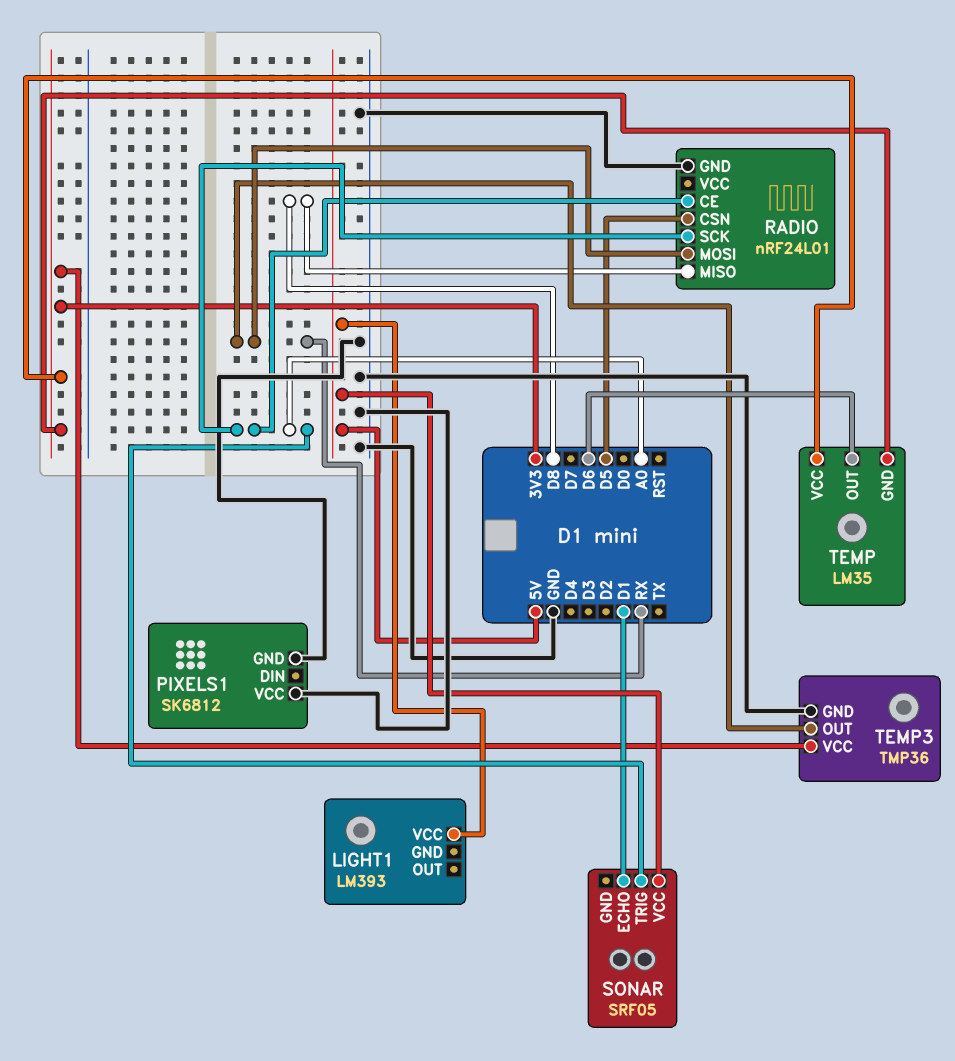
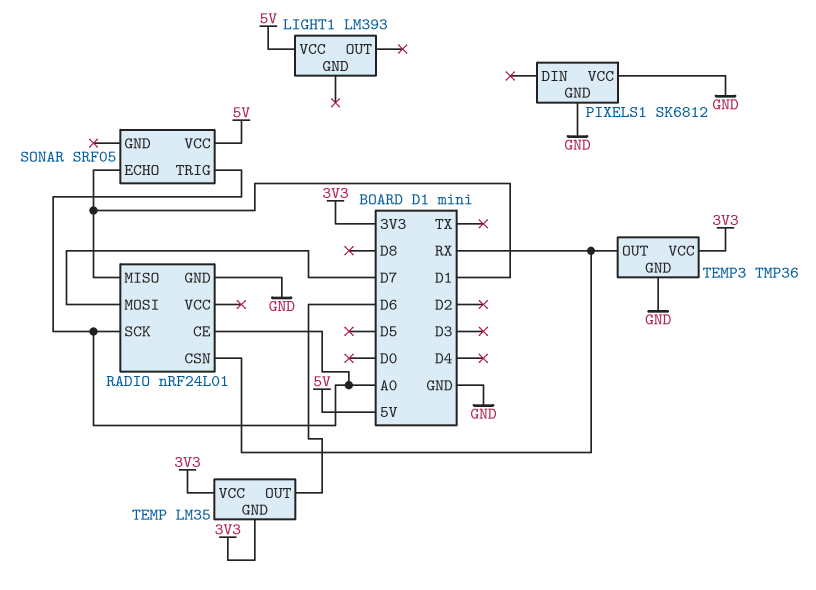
RADIO pin CSN: D5 -> RX
RADIO pin MISO: D8 -> D1
RADIO pin MOSI: RX -> D7

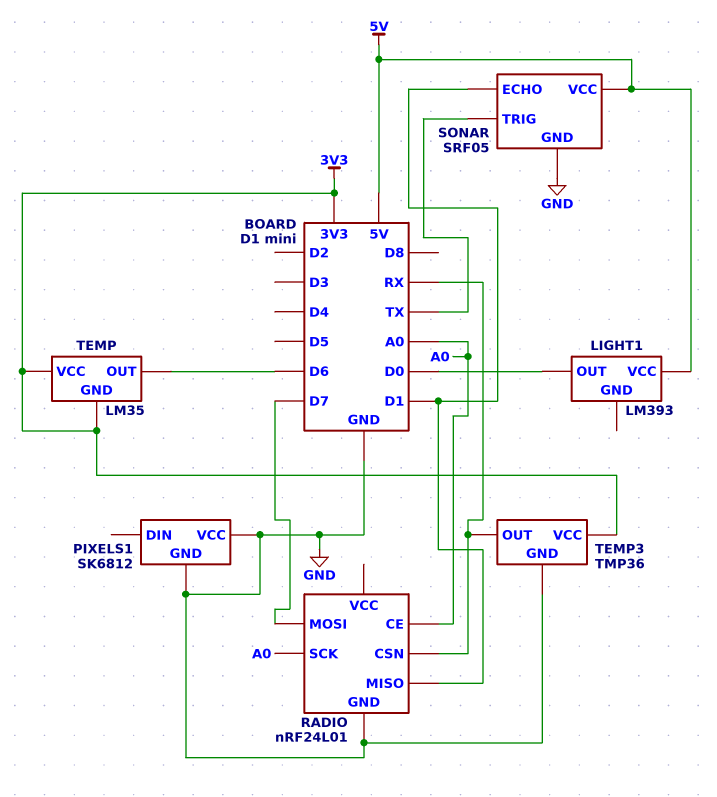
LIGHT1 pin OUT: none -> D0
SONAR pin GND: none -> GND
SONAR pin TRIG: A0 -> TX

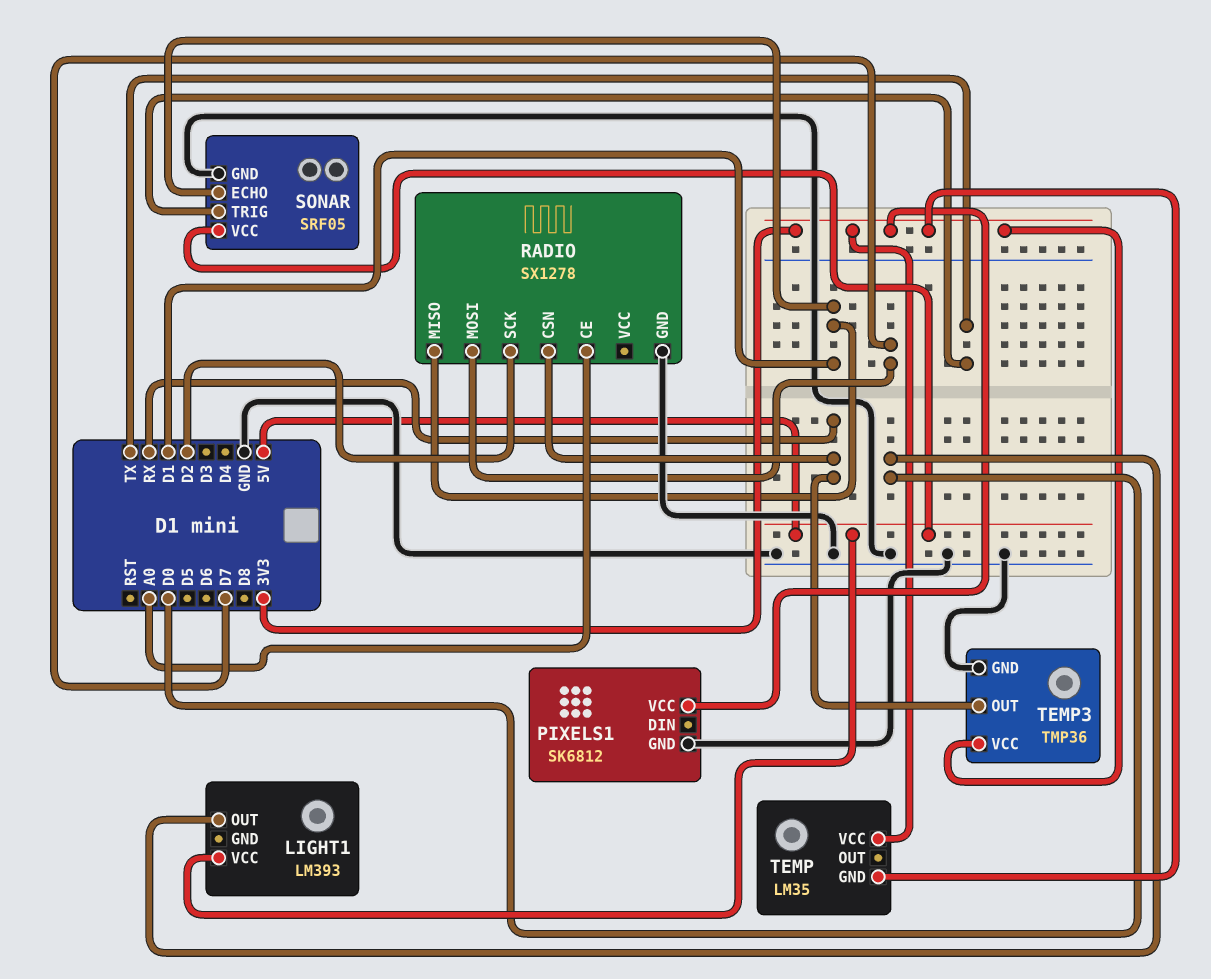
PIXELS1 pin VCC: GND -> 3V3
RADIO: nRF24L01 -> SX1278
RADIO pin SCK: A0 -> D2
TEMP pin OUT: D6 -> none

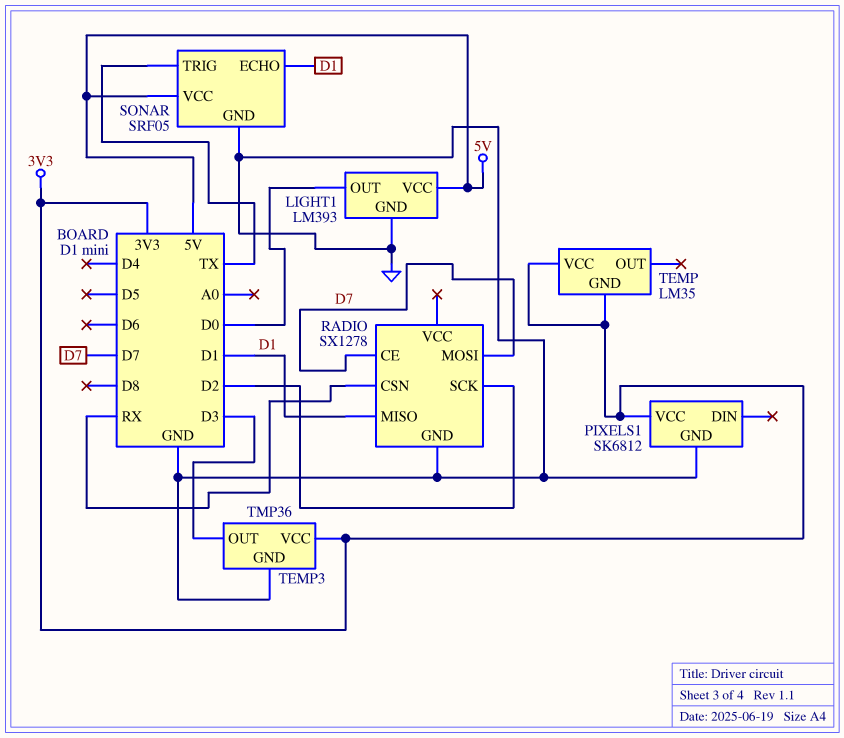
LIGHT1 pin GND: none -> GND
RADIO pin CE: A0 -> D7
TEMP3 pin OUT: RX -> D3

